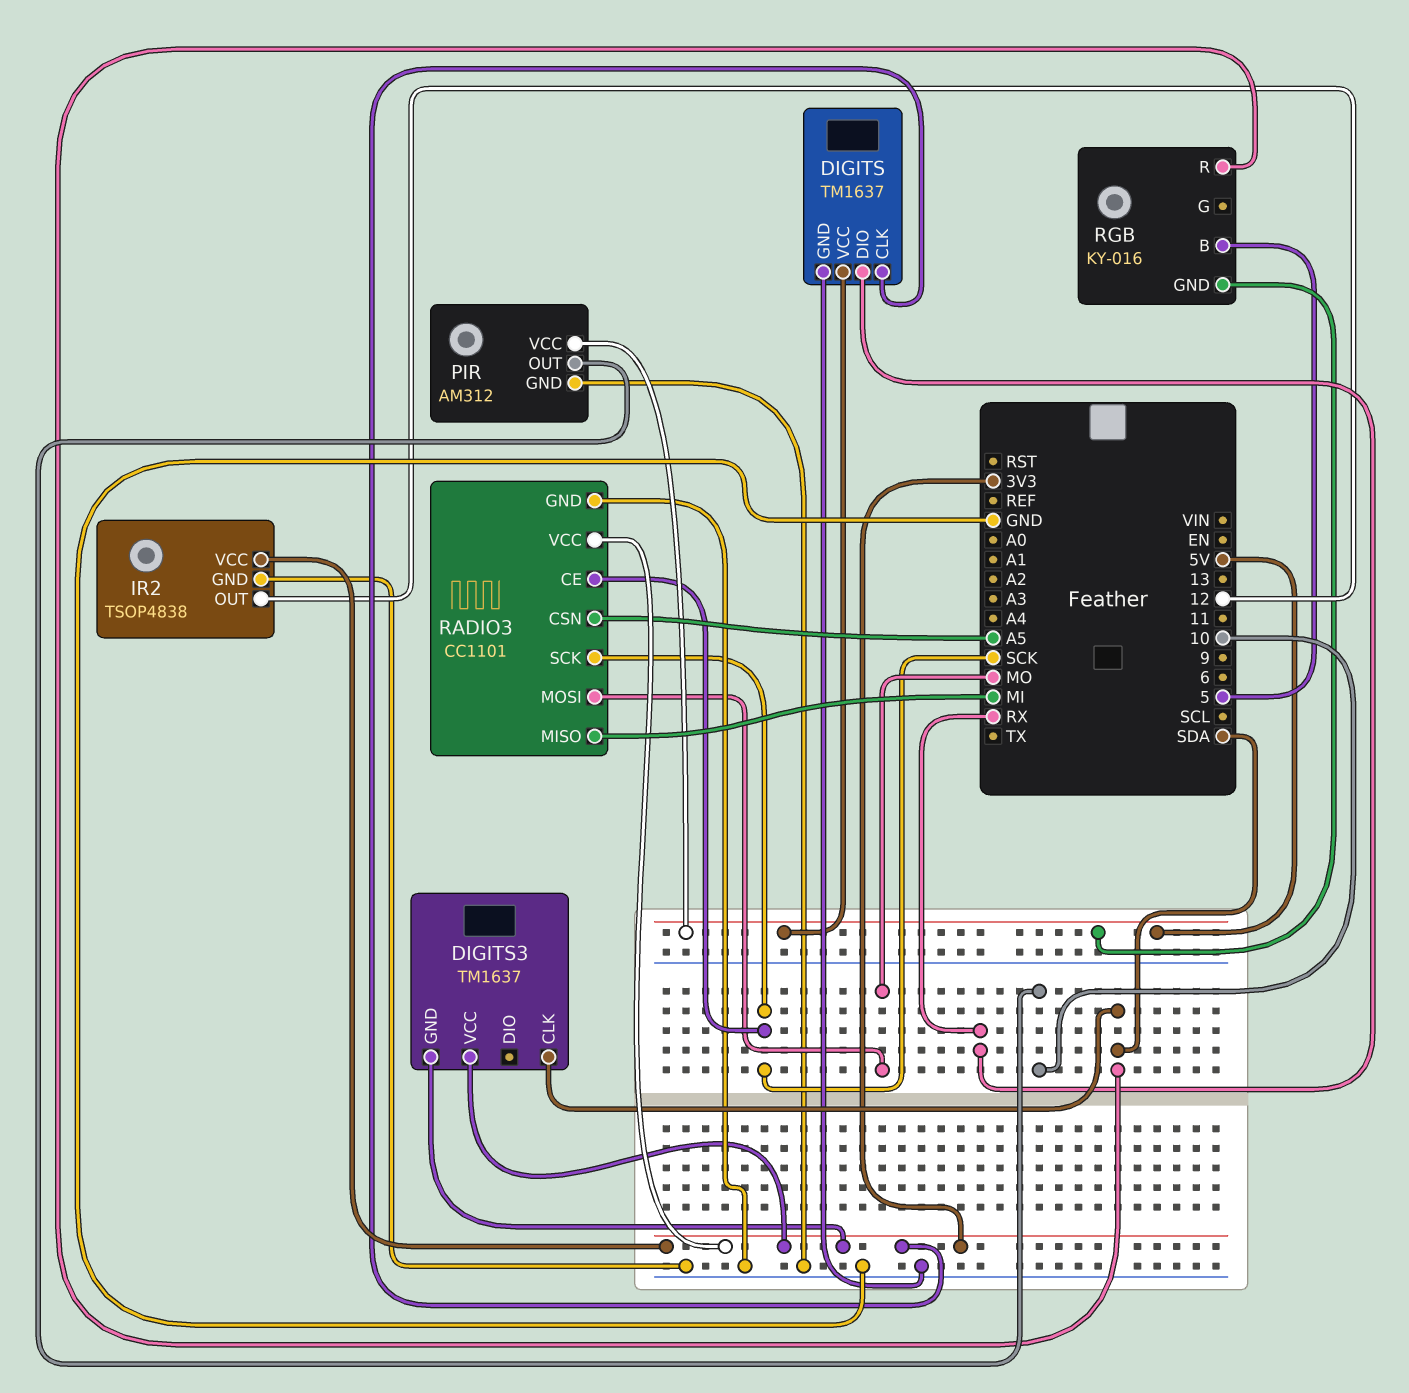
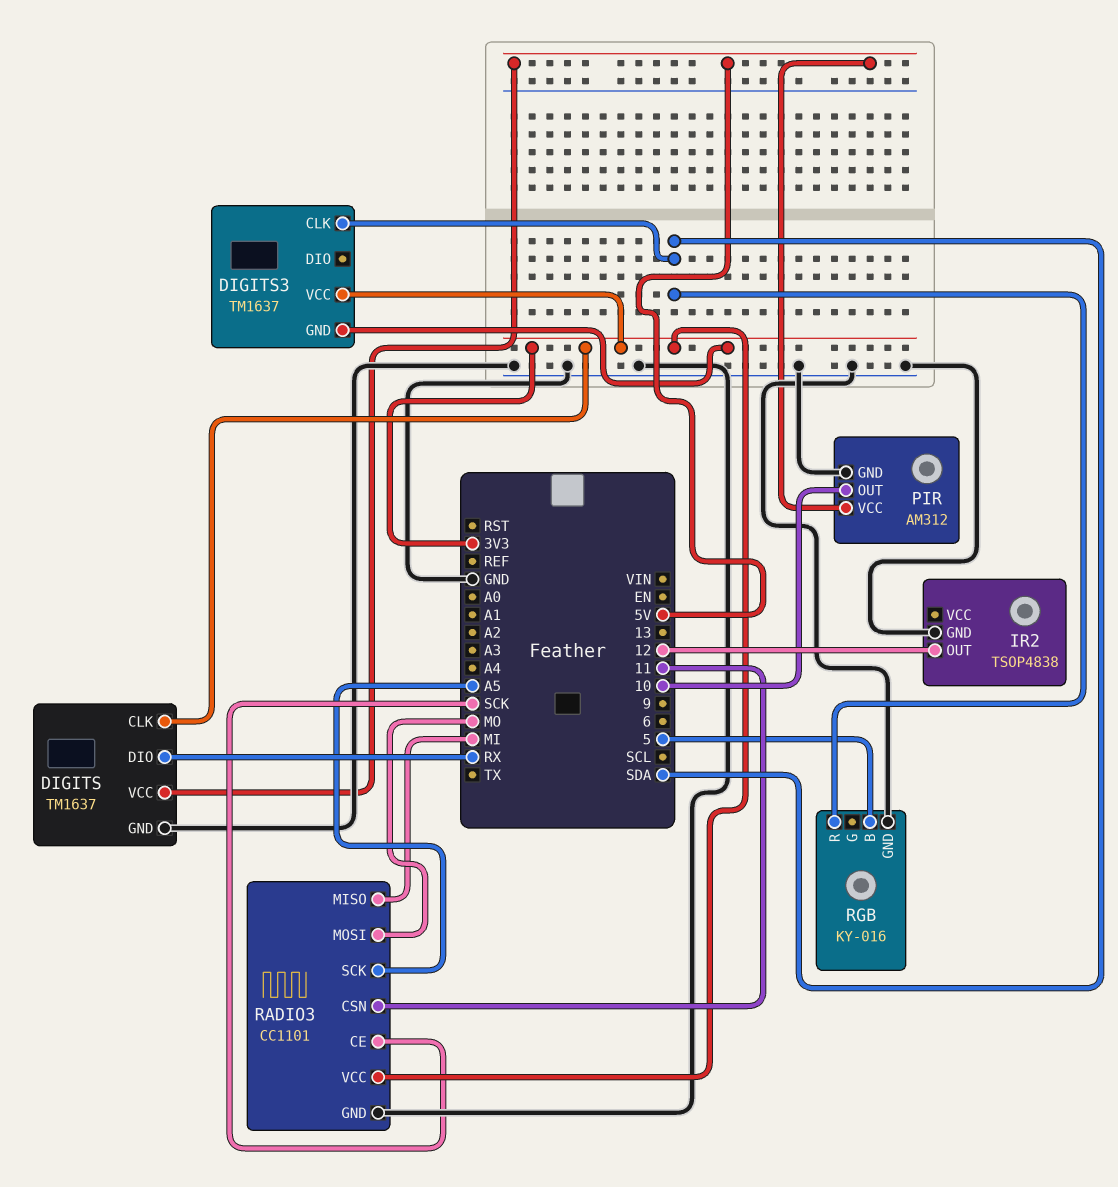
IR2 pin VCC: 3V3 -> none
RADIO3 pin CSN: A5 -> 11
RADIO3 pin SCK: SCK -> A5
RGB pin GND: 5V -> GND

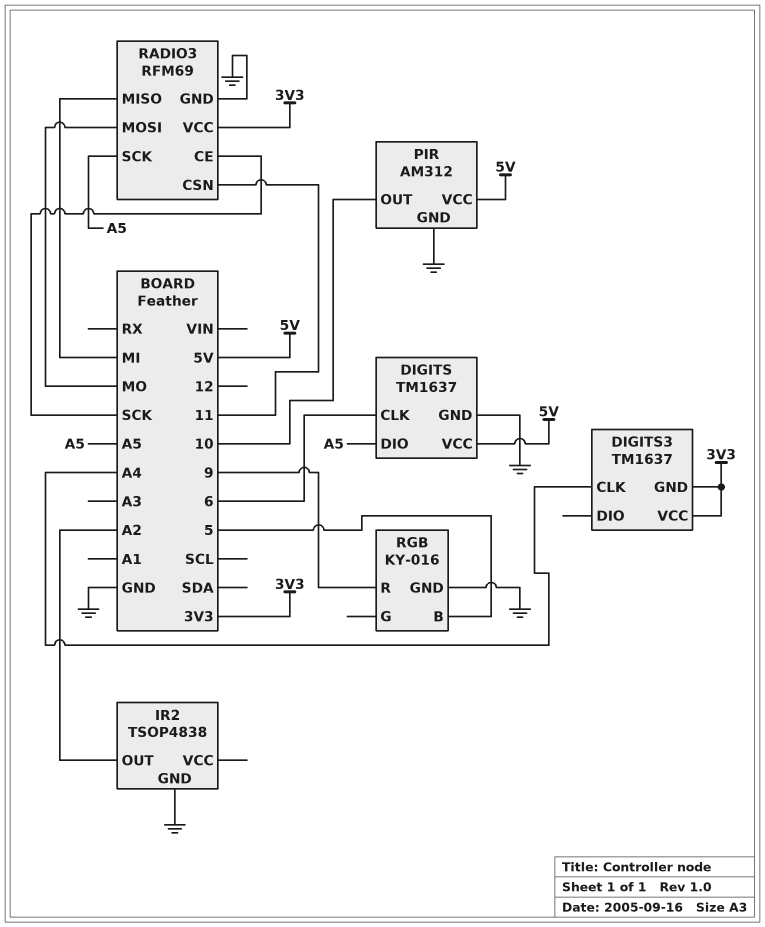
DIGITS pin CLK: 3V3 -> 6
DIGITS pin DIO: RX -> A5
DIGITS3 pin CLK: SDA -> A4
IR2 pin OUT: 12 -> A2
RADIO3: CC1101 -> RFM69
RGB pin R: SDA -> 9

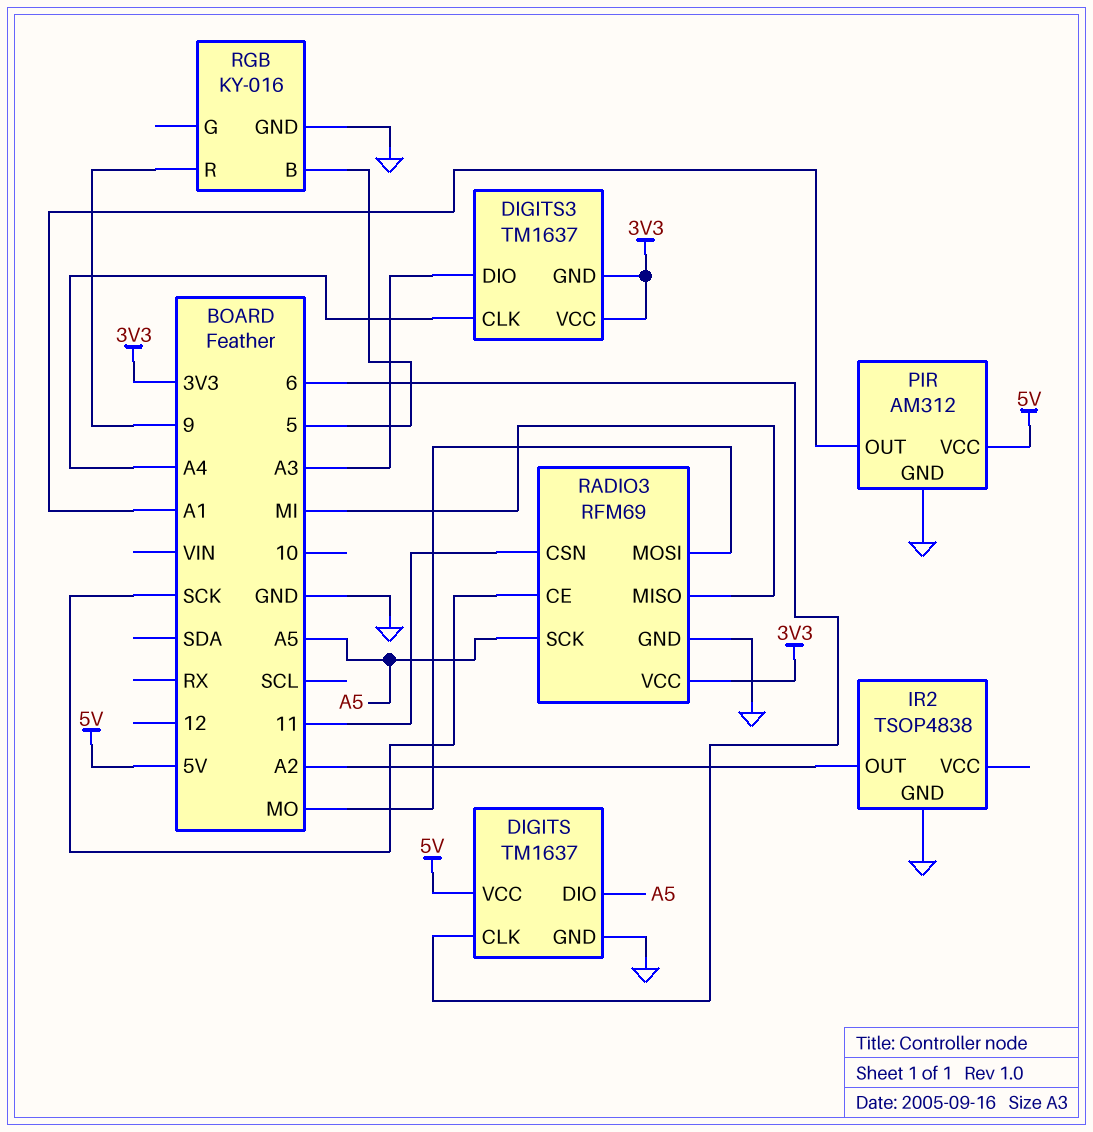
DIGITS3 pin DIO: none -> A3
PIR pin OUT: 10 -> A1

